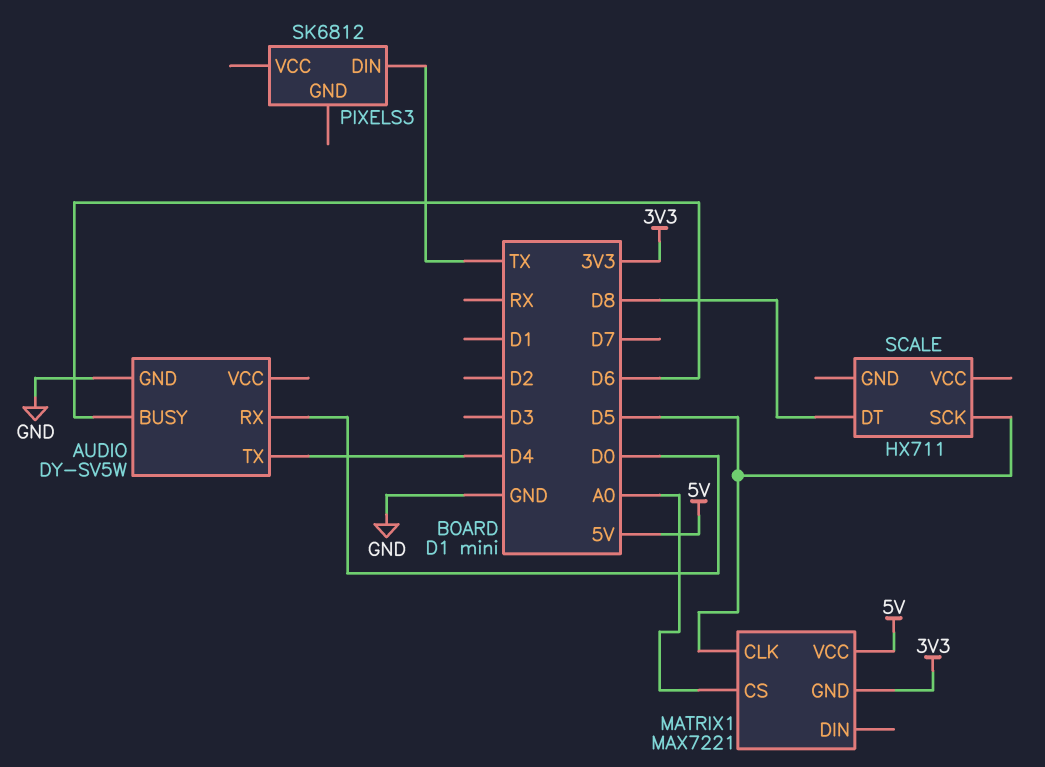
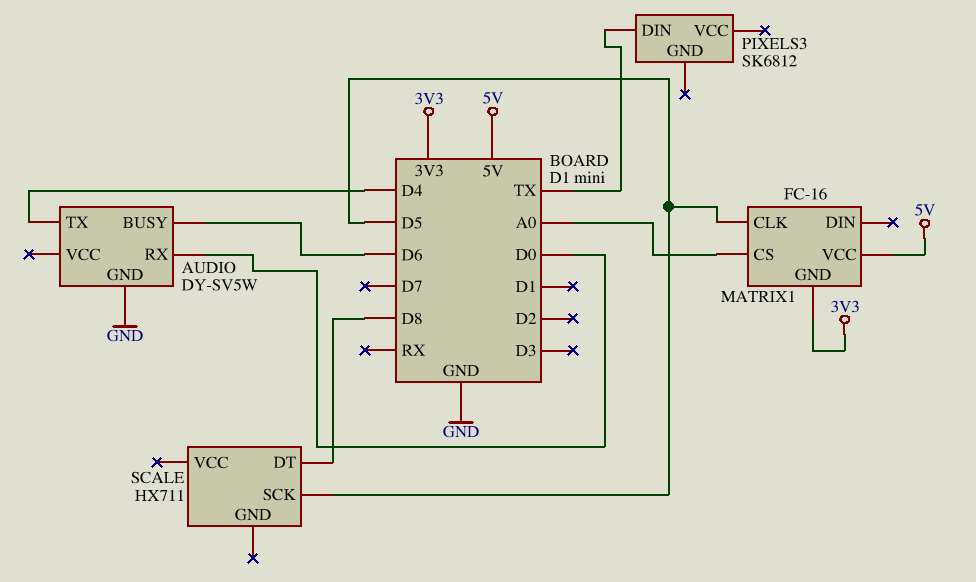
MATRIX1: MAX7221 -> FC-16

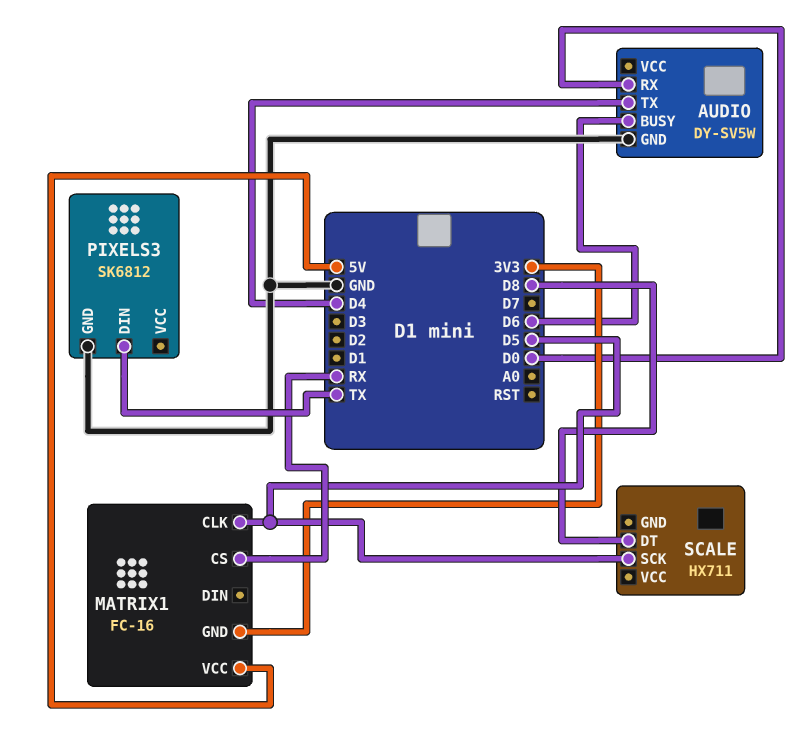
MATRIX1 pin CS: A0 -> RX
PIXELS3 pin GND: none -> GND

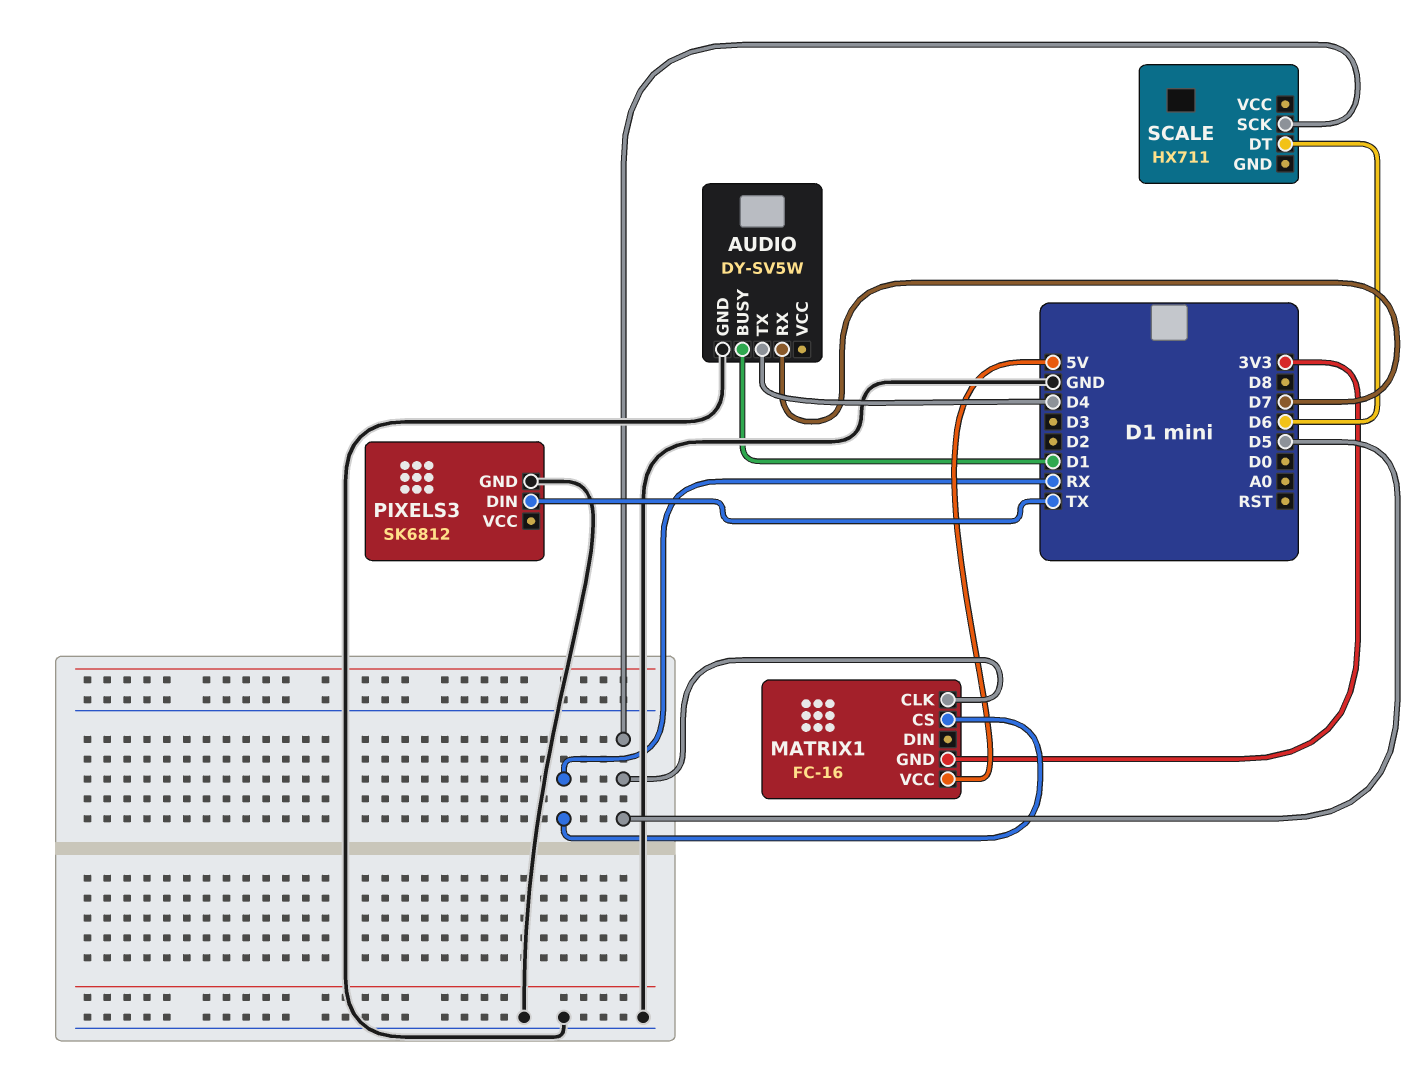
AUDIO pin BUSY: D6 -> D1
AUDIO pin RX: D0 -> D7
SCALE pin DT: D8 -> D6

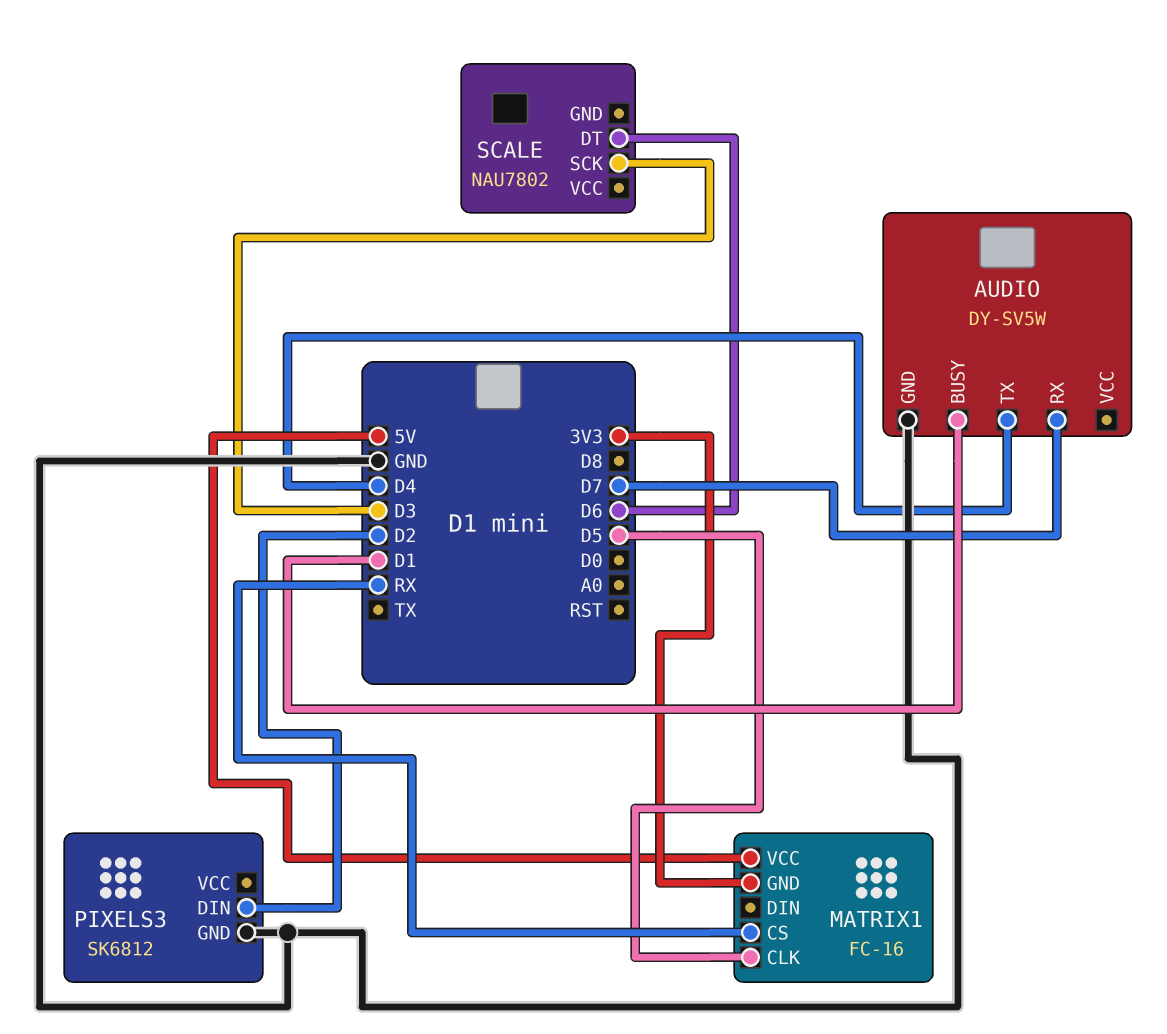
PIXELS3 pin DIN: TX -> D2
SCALE: HX711 -> NAU7802
SCALE pin SCK: D5 -> D3

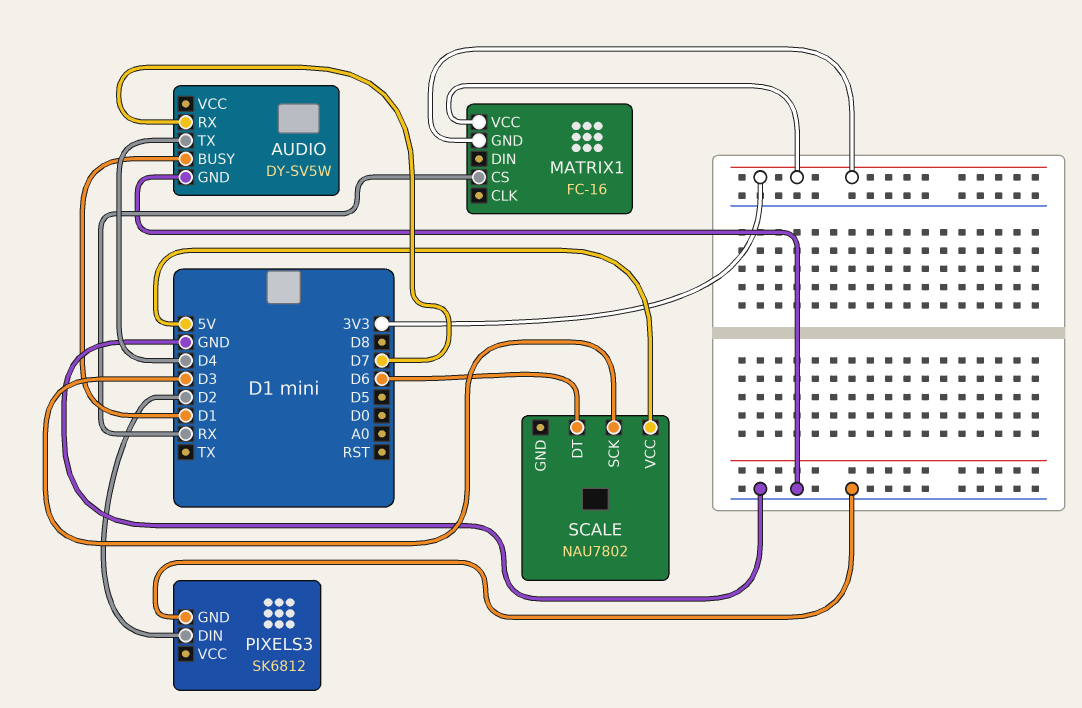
MATRIX1 pin CLK: D5 -> none
MATRIX1 pin VCC: 5V -> 3V3
SCALE pin VCC: none -> 5V

